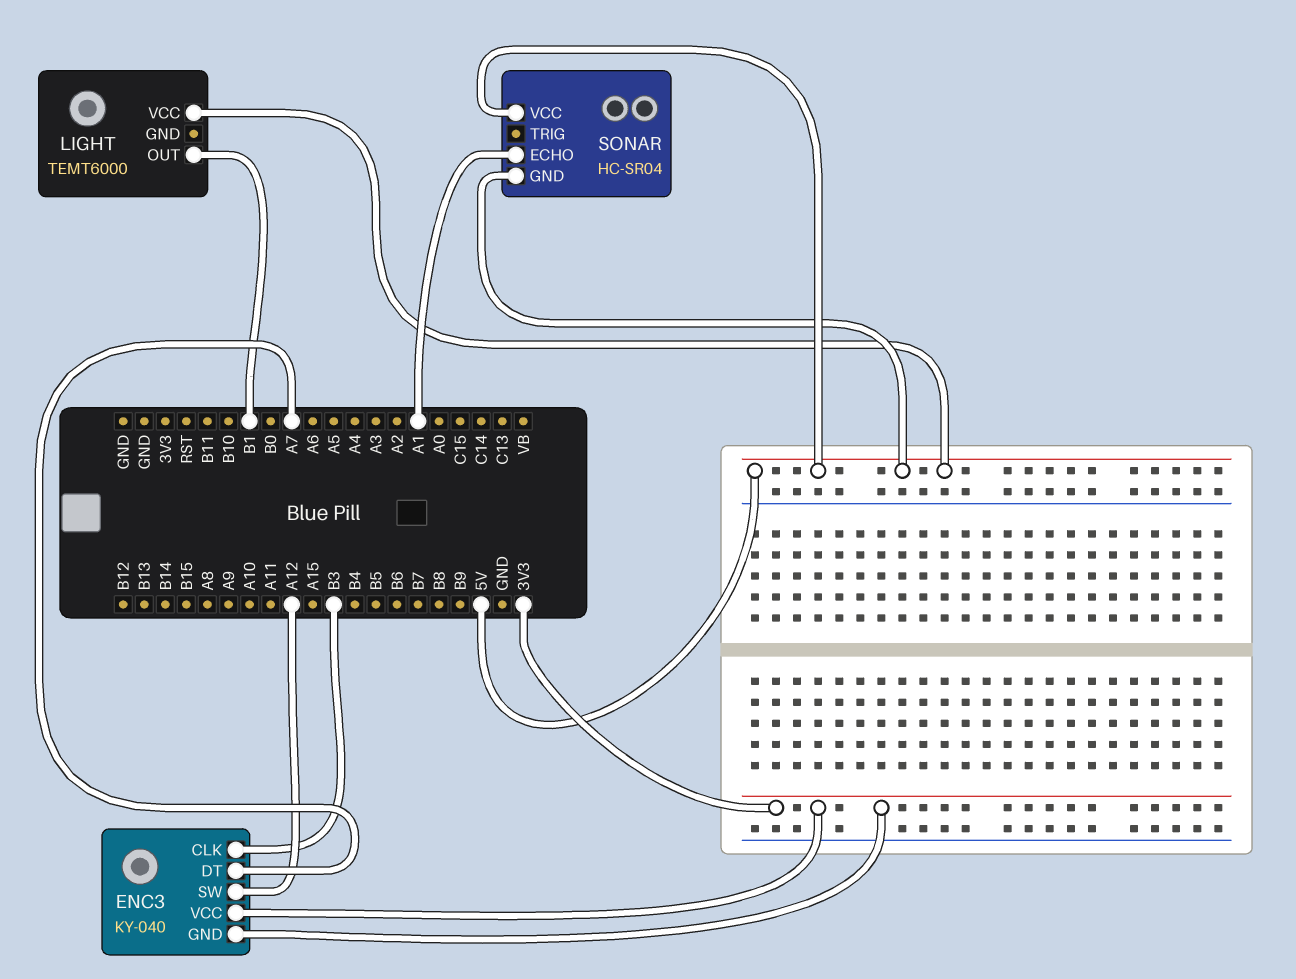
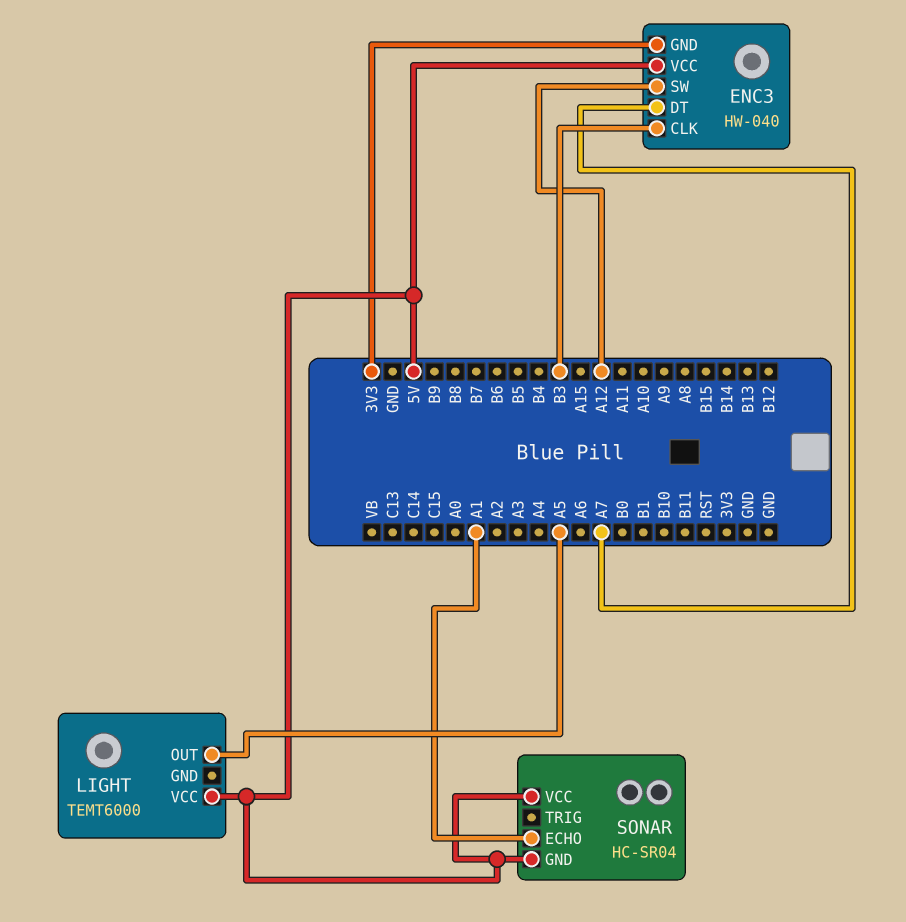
ENC3: KY-040 -> HW-040
ENC3 pin VCC: 3V3 -> 5V
LIGHT pin OUT: B1 -> A5

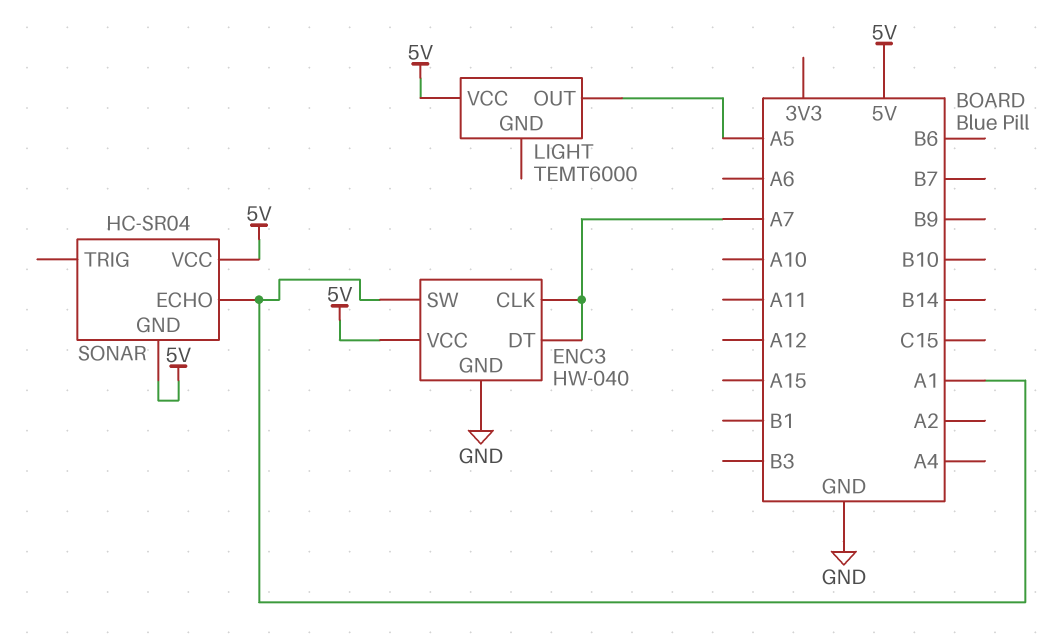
ENC3 pin CLK: B3 -> A7
ENC3 pin GND: 3V3 -> GND
ENC3 pin SW: A12 -> A1

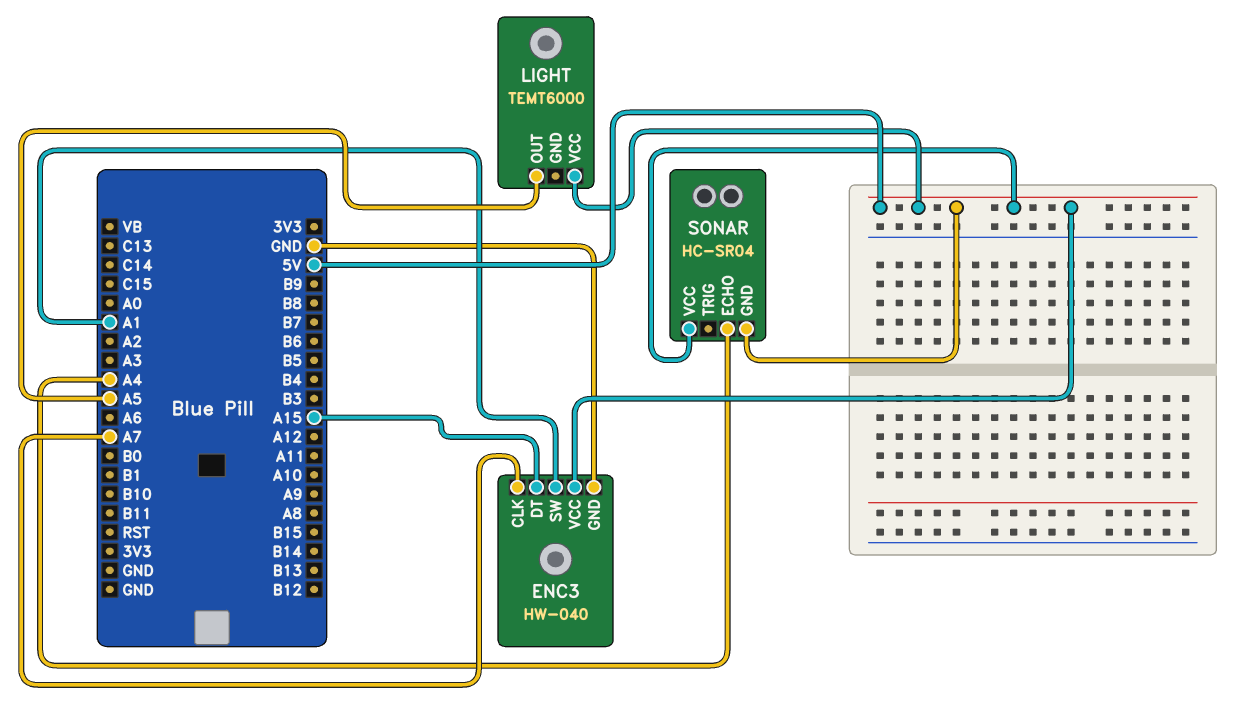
ENC3 pin DT: A7 -> A15
SONAR pin ECHO: A1 -> A4

